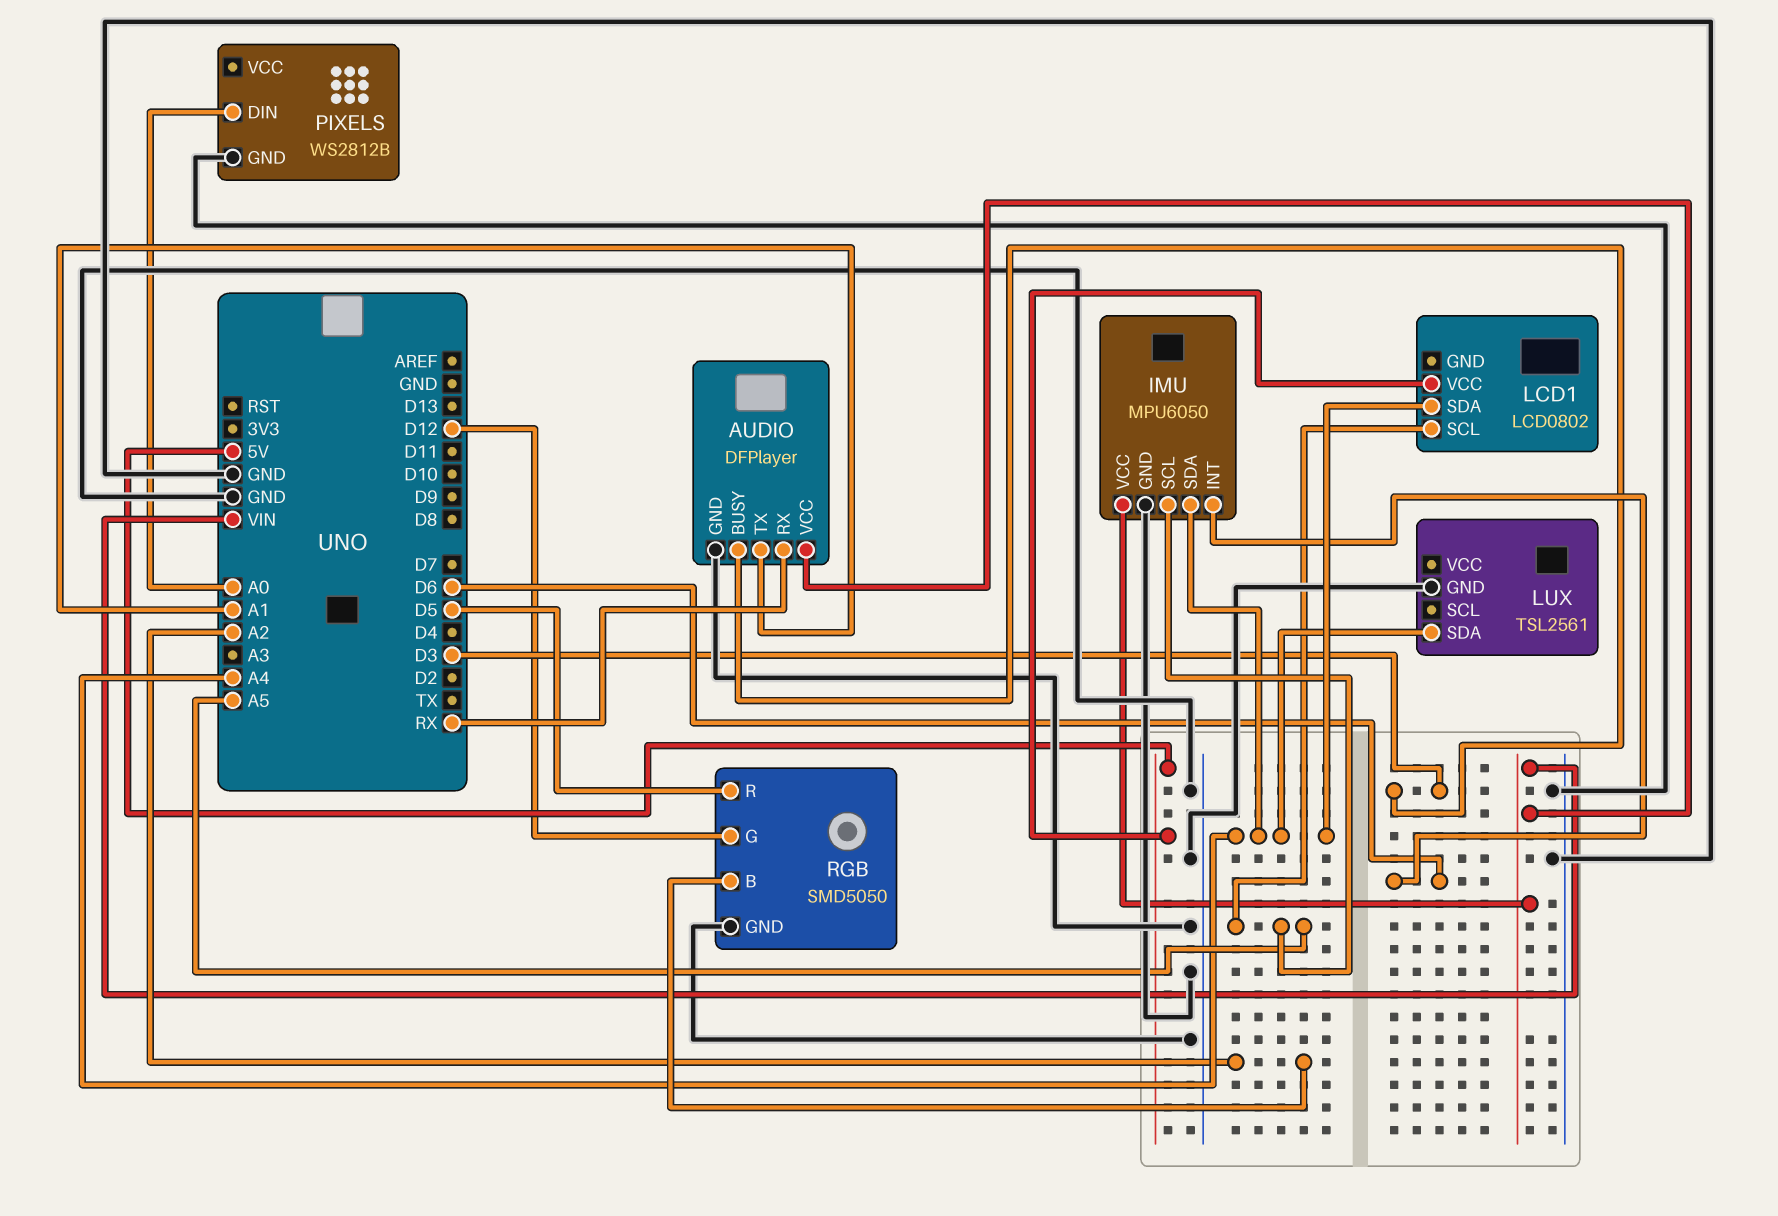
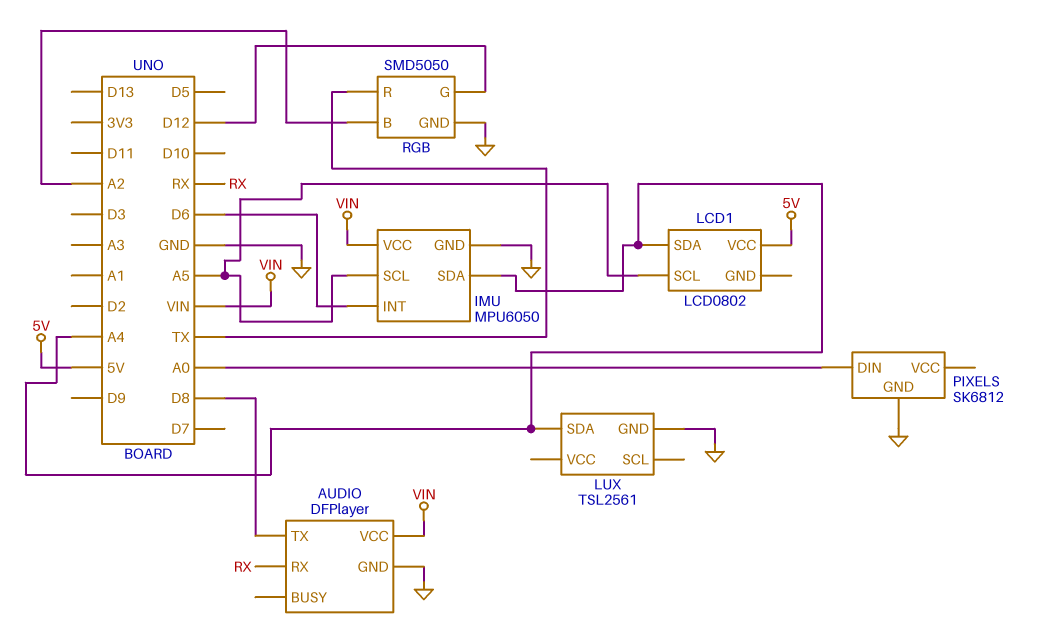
AUDIO pin BUSY: D3 -> none
AUDIO pin TX: A1 -> D8
PIXELS: WS2812B -> SK6812
RGB pin R: D5 -> TX

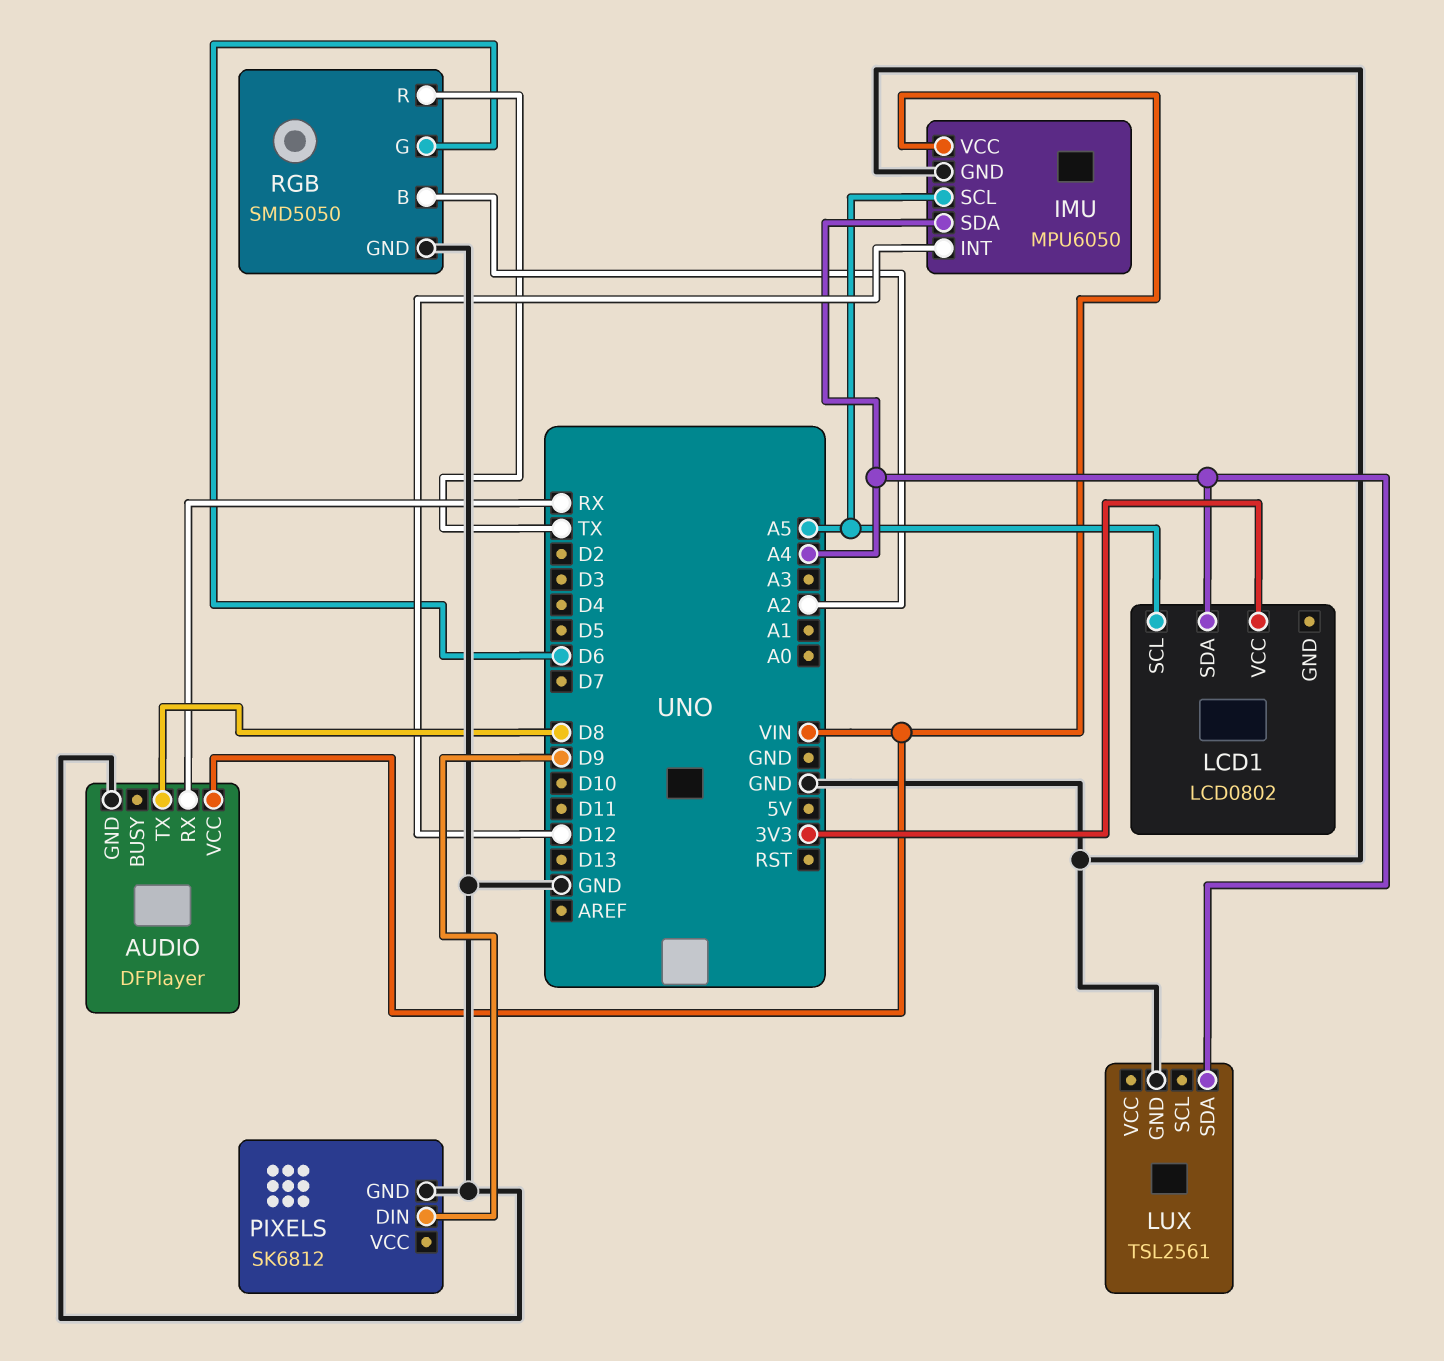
IMU pin INT: D6 -> D12
LCD1 pin VCC: 5V -> 3V3
PIXELS pin DIN: A0 -> D9
RGB pin G: D12 -> D6

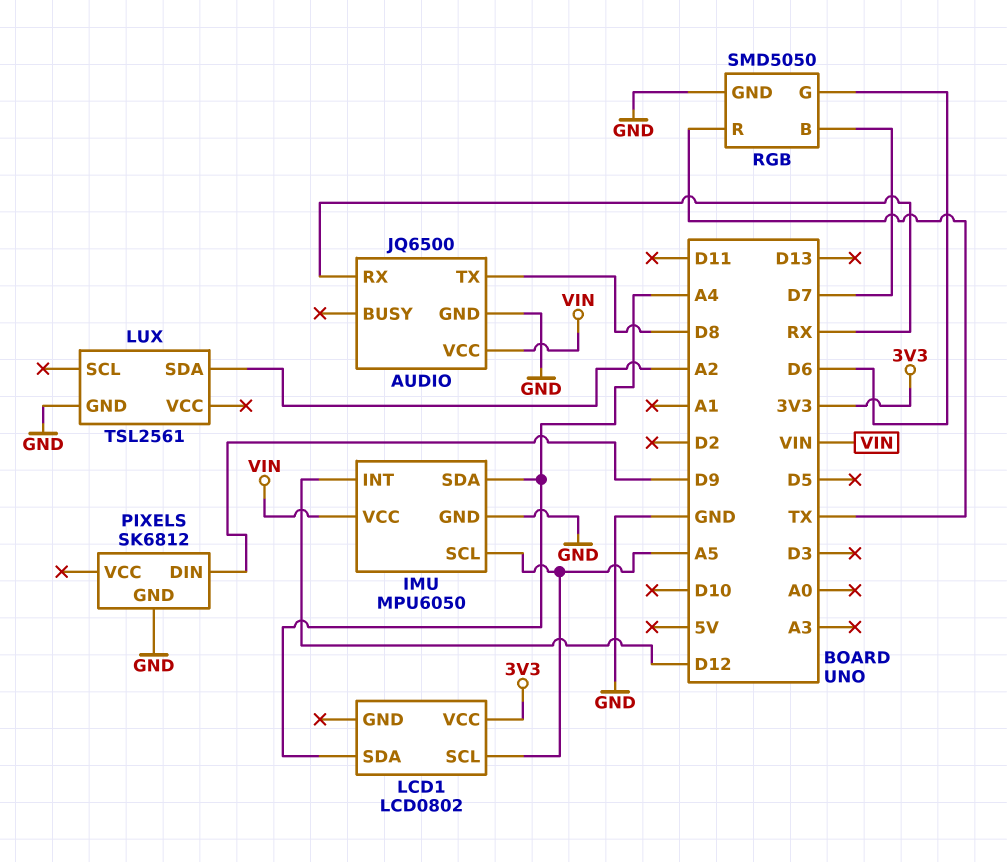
AUDIO: DFPlayer -> JQ6500
LUX pin SDA: A4 -> A2
RGB pin B: A2 -> D7

